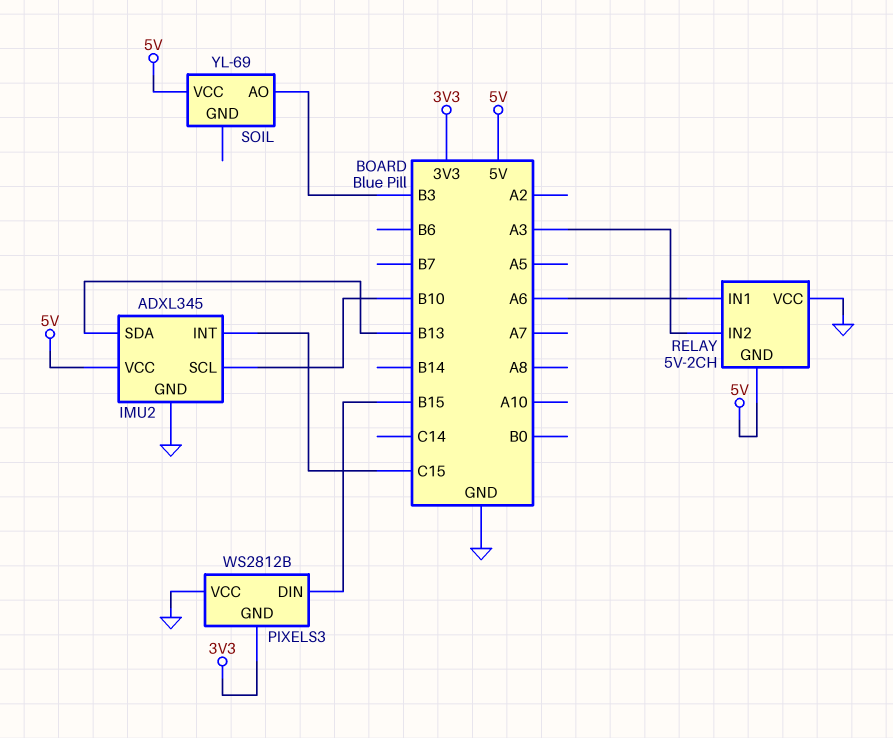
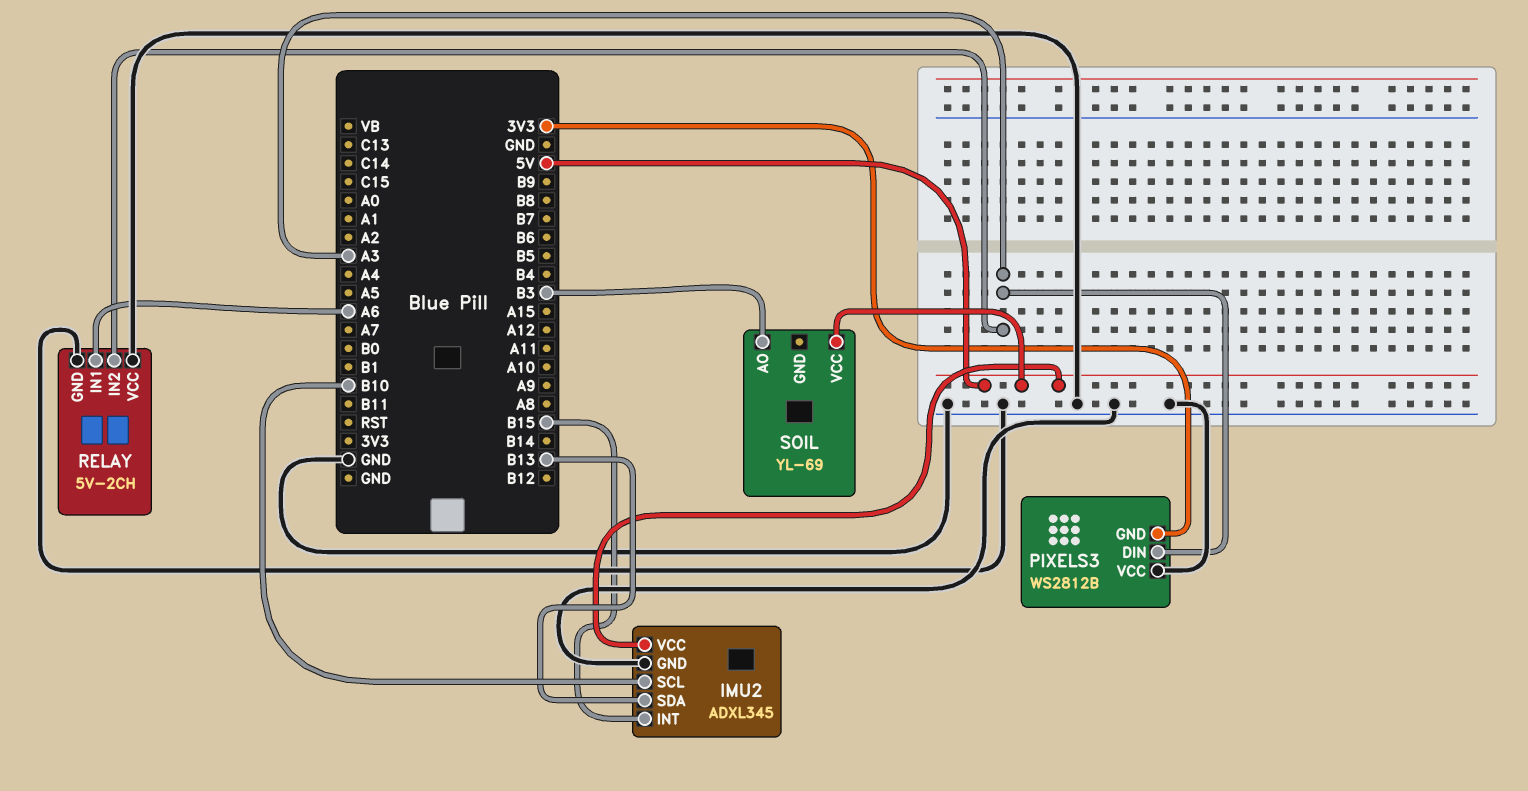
IMU2 pin INT: C15 -> B15
PIXELS3 pin DIN: B15 -> A3
RELAY pin GND: 5V -> GND

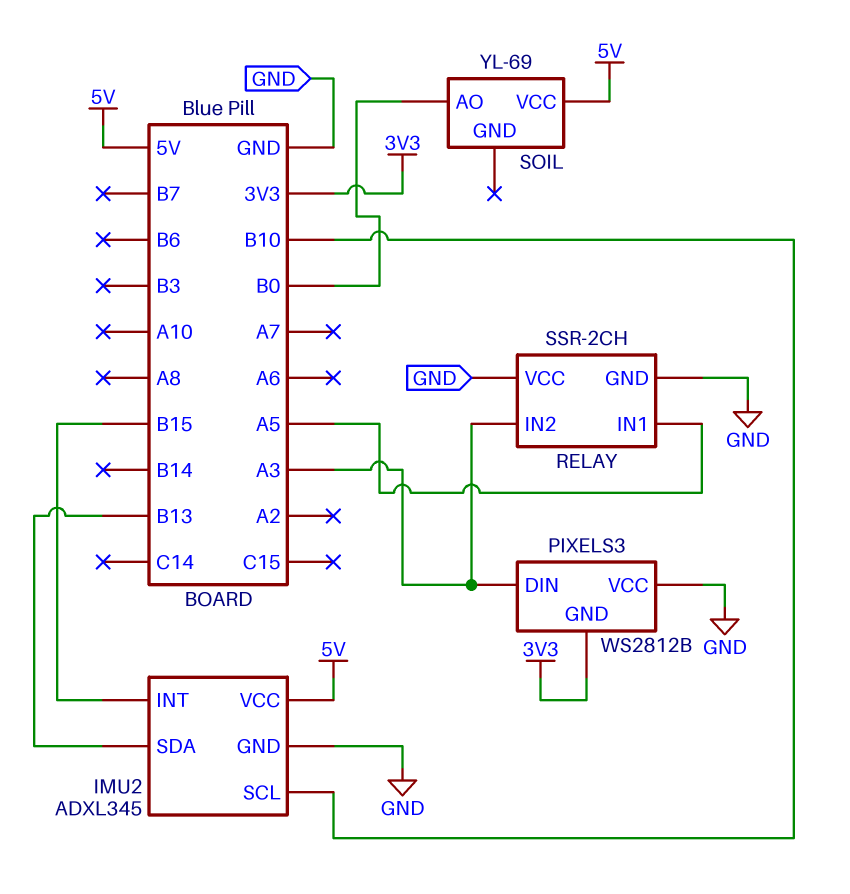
RELAY: 5V-2CH -> SSR-2CH
RELAY pin IN1: A6 -> A5
SOIL pin AO: B3 -> B0

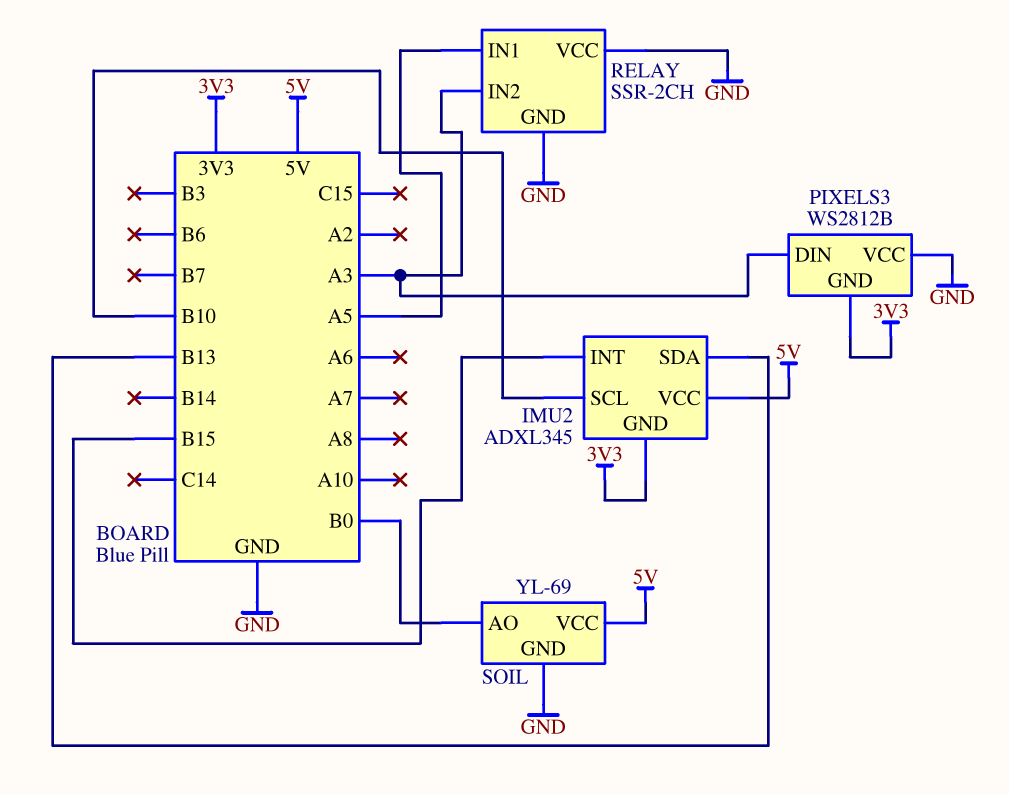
IMU2 pin GND: GND -> 3V3
SOIL pin GND: none -> GND

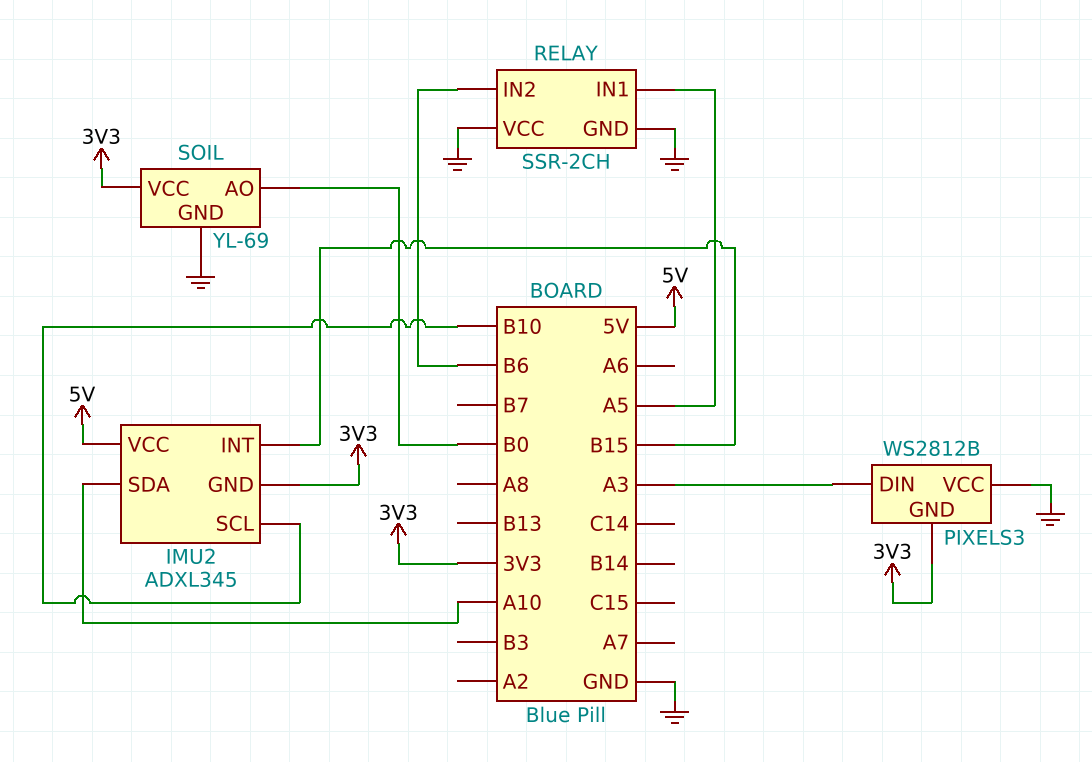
IMU2 pin SDA: B13 -> A10
RELAY pin IN2: A3 -> B6
SOIL pin VCC: 5V -> 3V3

